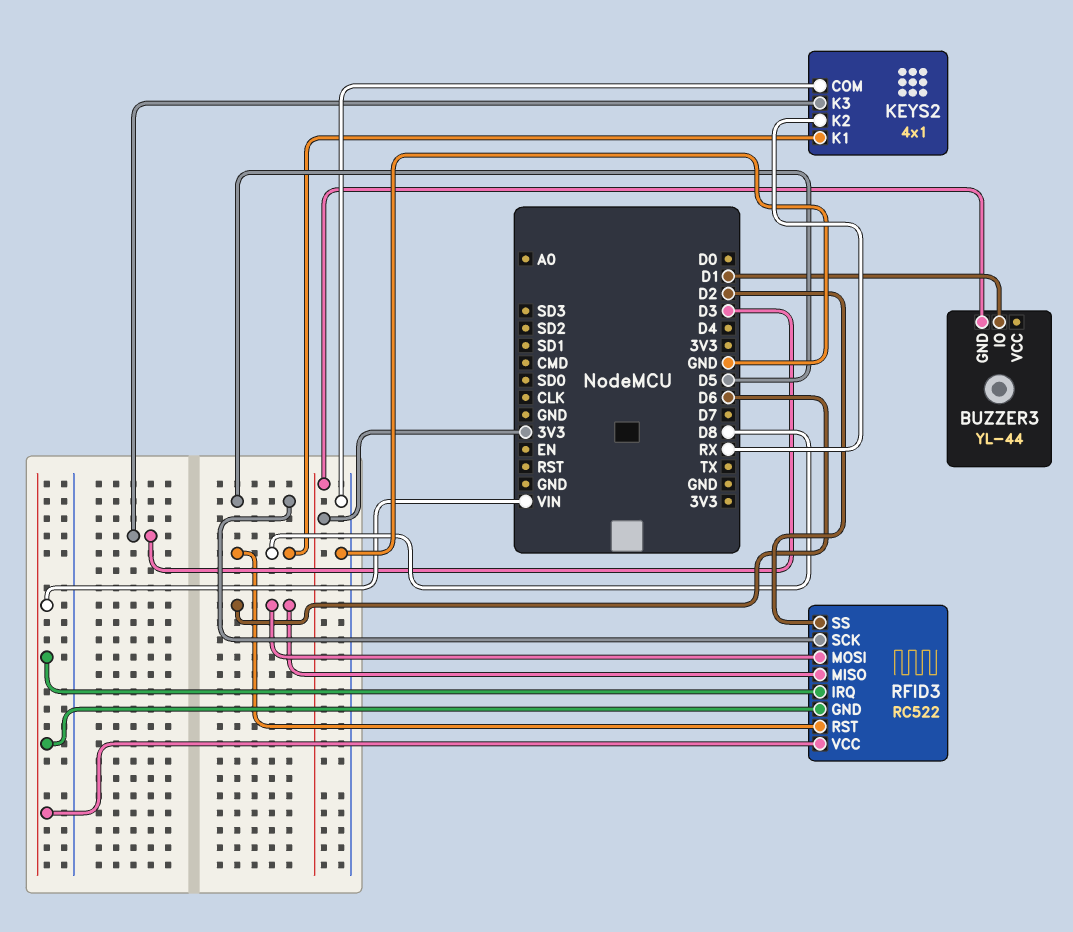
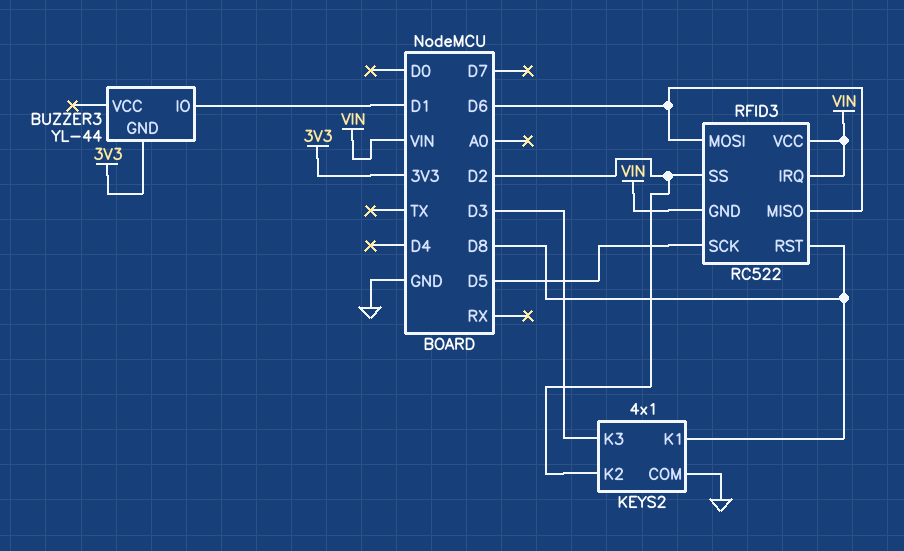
KEYS2 pin K2: RX -> D2

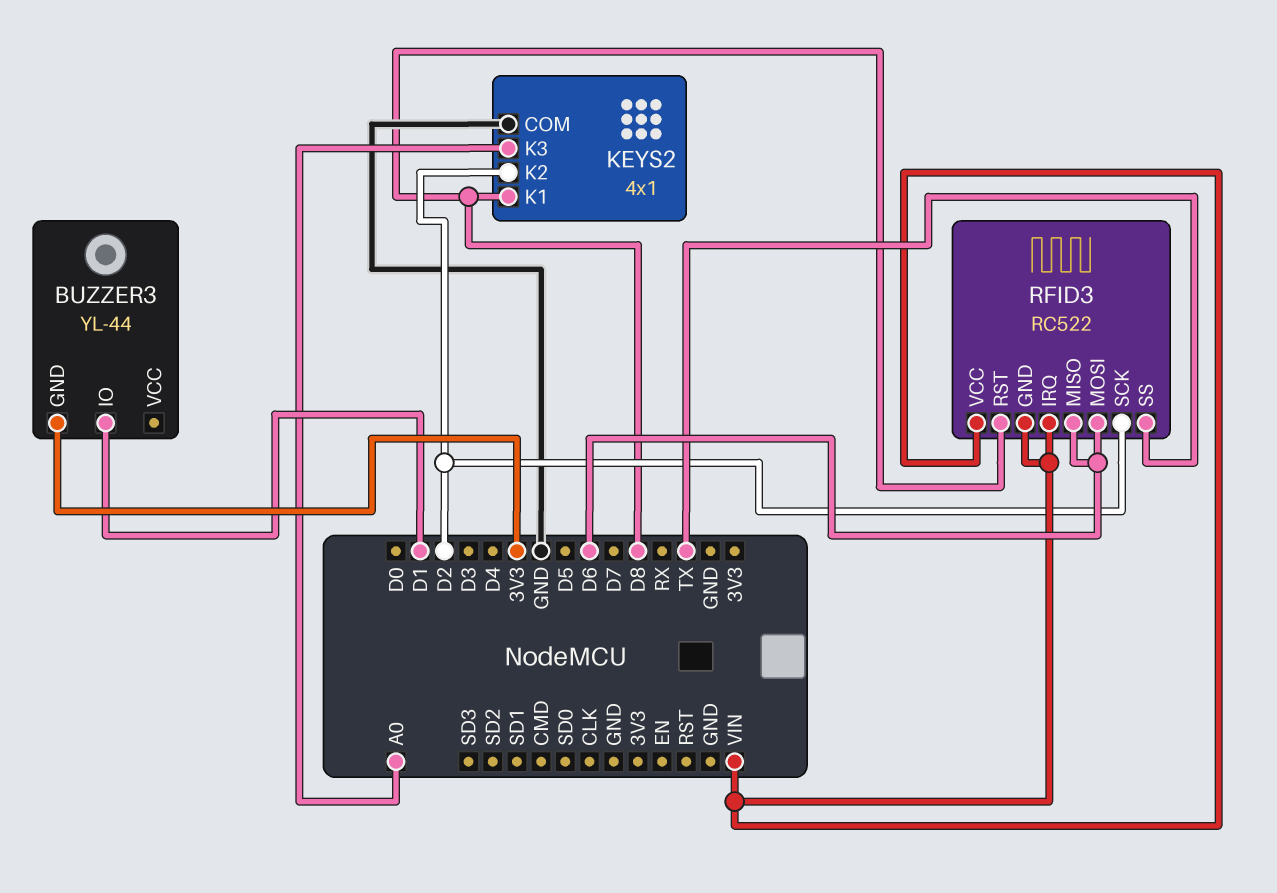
KEYS2 pin K3: D3 -> A0
RFID3 pin SCK: D5 -> D2
RFID3 pin SS: D2 -> TX

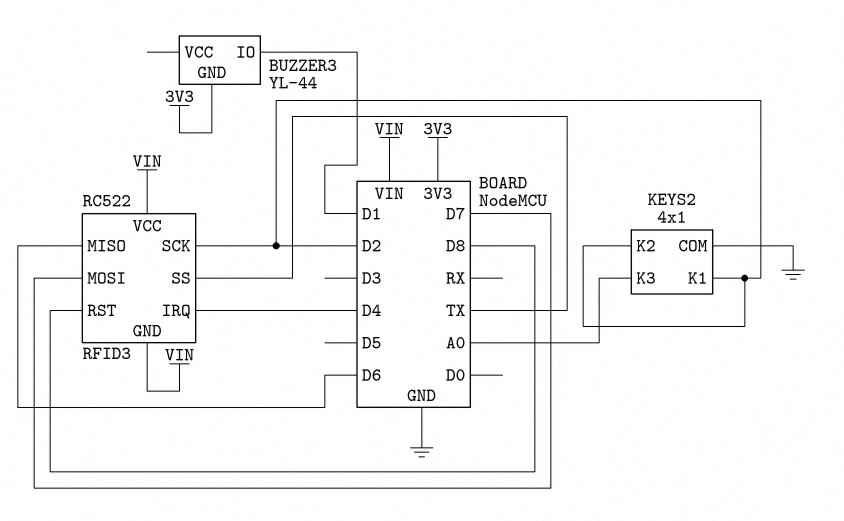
KEYS2 pin K1: D8 -> D2
RFID3 pin IRQ: VIN -> D4
RFID3 pin MOSI: D6 -> D7

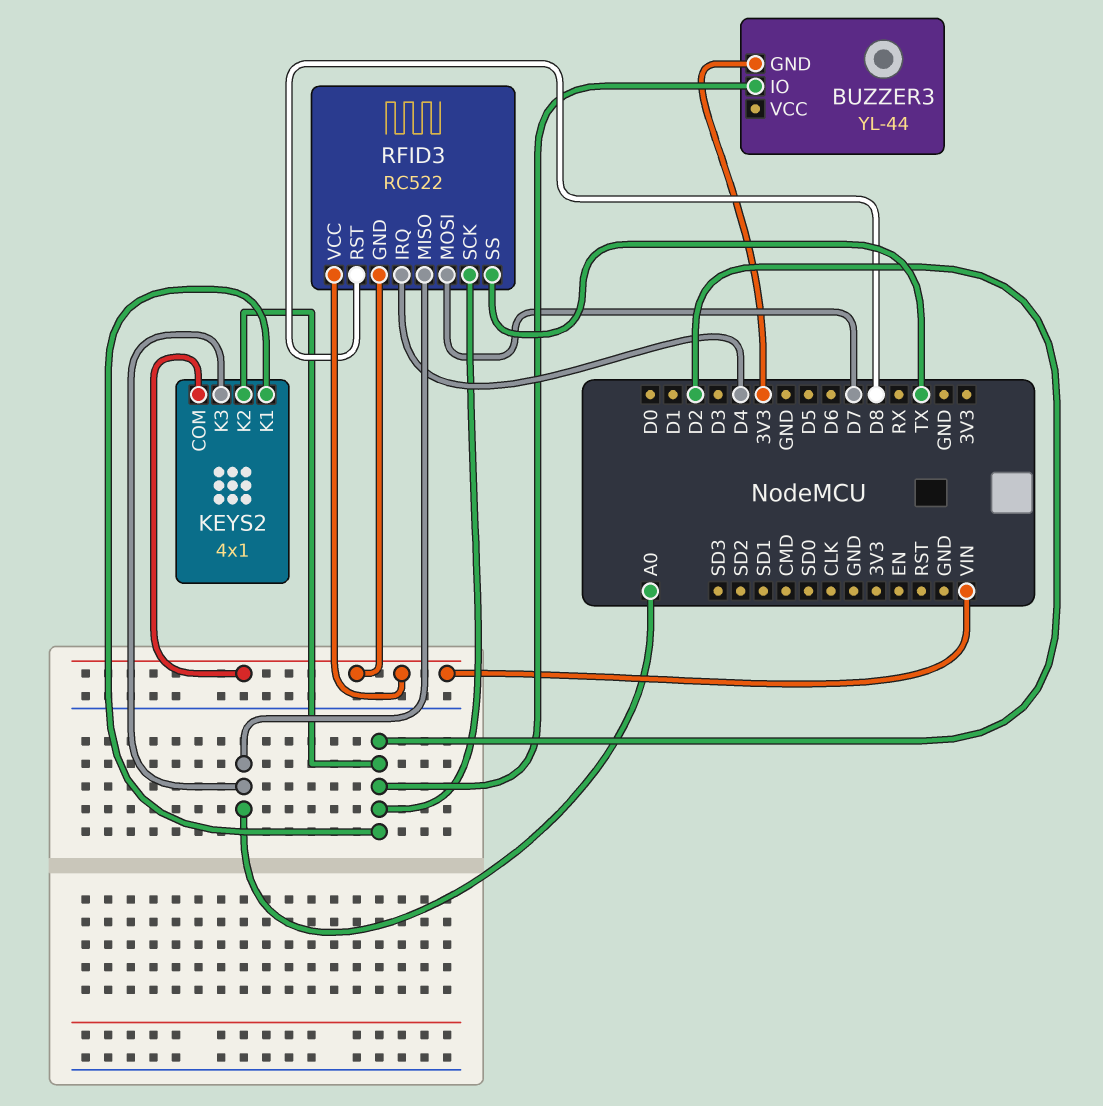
BUZZER3 pin IO: D1 -> D2
KEYS2 pin COM: GND -> VIN
RFID3 pin MISO: D6 -> A0

